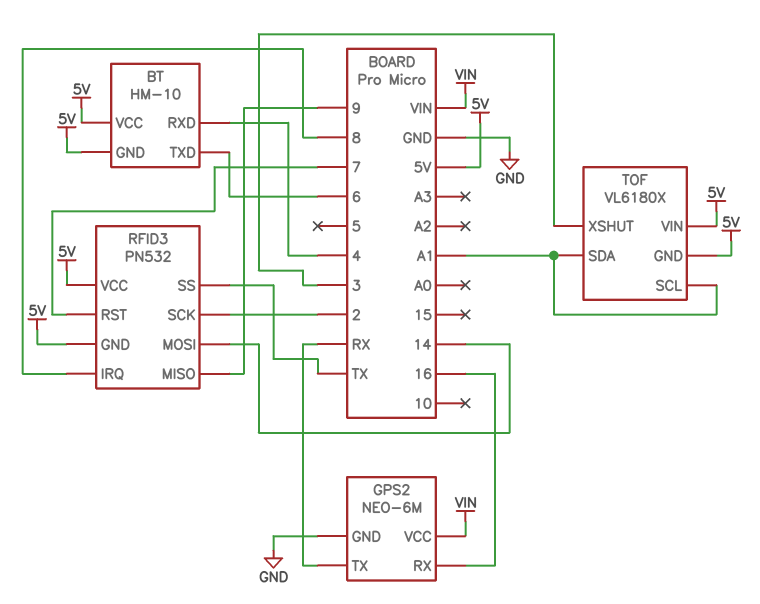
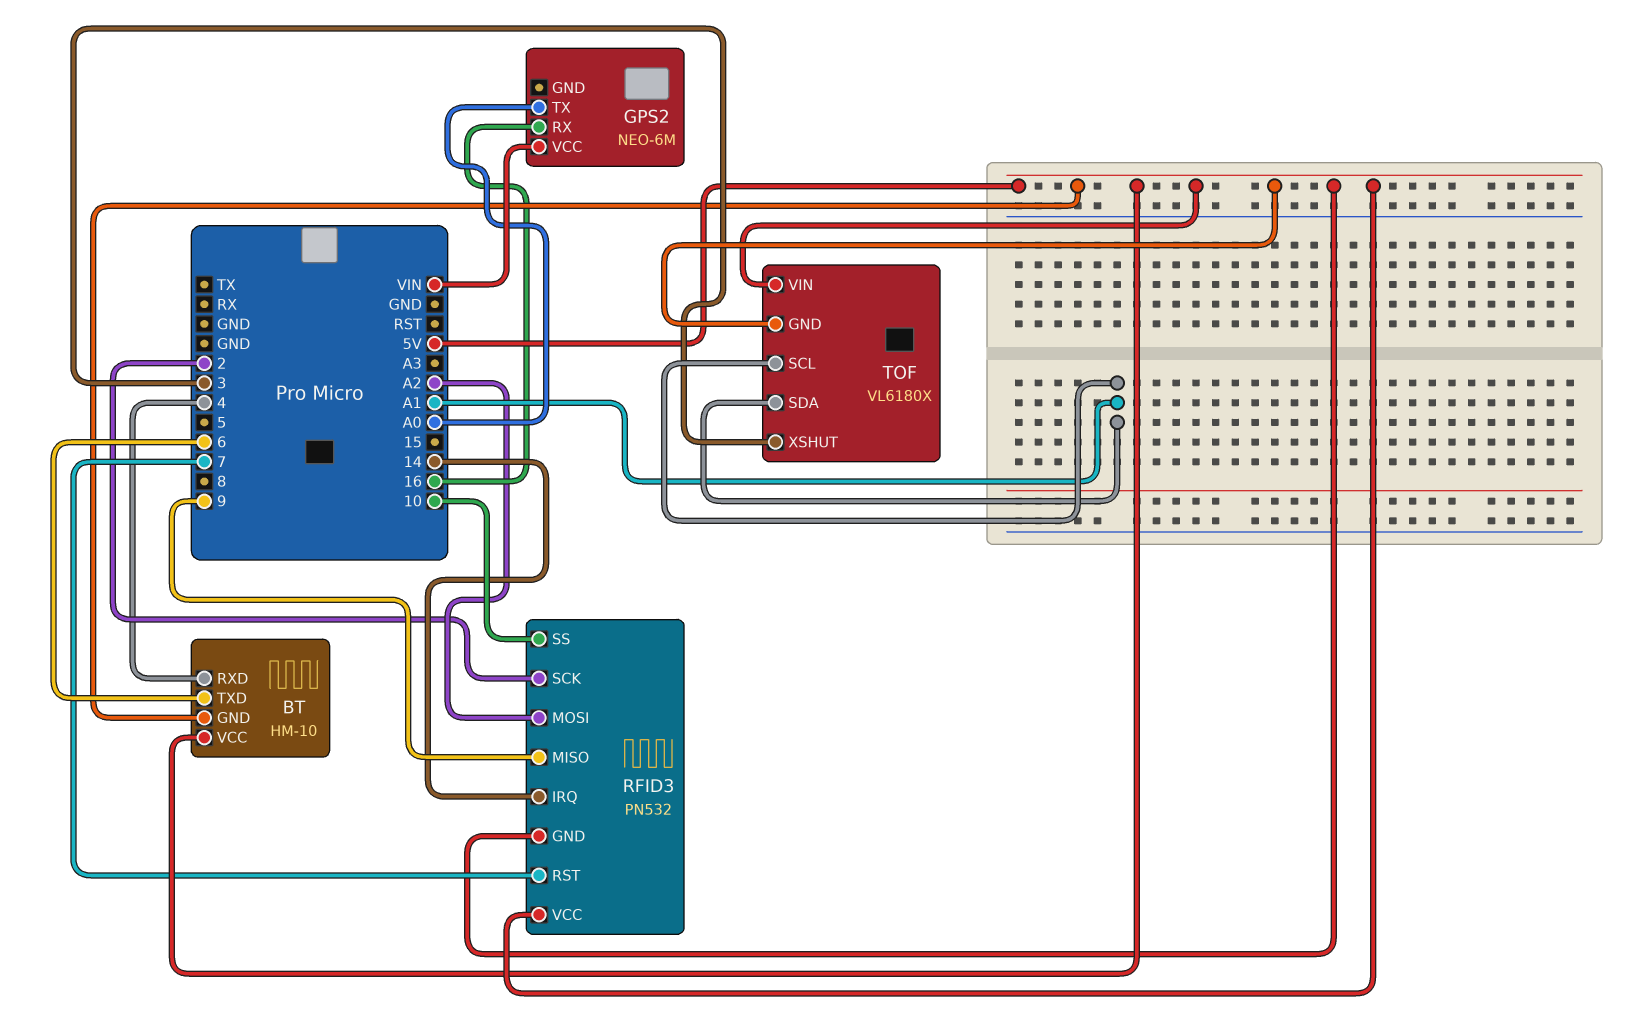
GPS2 pin GND: GND -> none
GPS2 pin TX: RX -> A0
RFID3 pin IRQ: 8 -> 14
RFID3 pin MOSI: 14 -> A2
RFID3 pin SS: TX -> 10

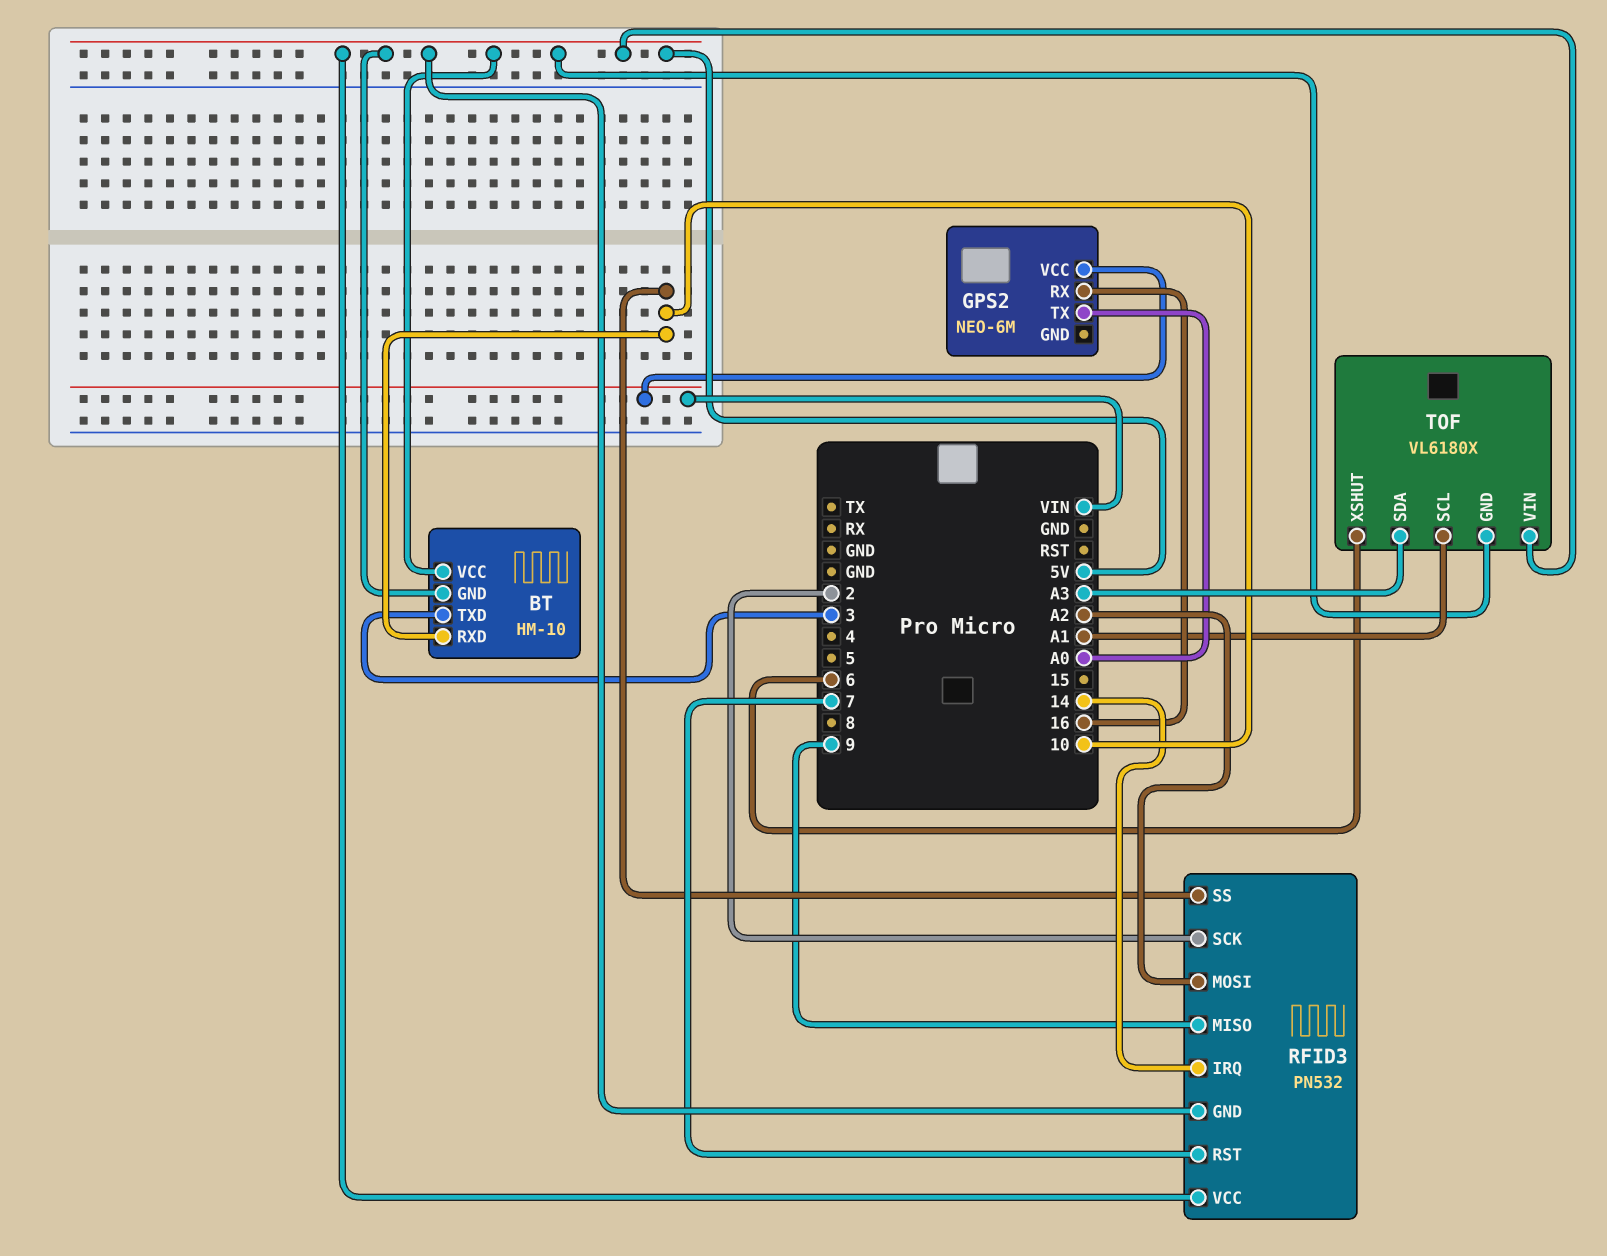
BT pin RXD: 4 -> 10
BT pin TXD: 6 -> 3
TOF pin SDA: A1 -> A3
TOF pin XSHUT: 3 -> 6

